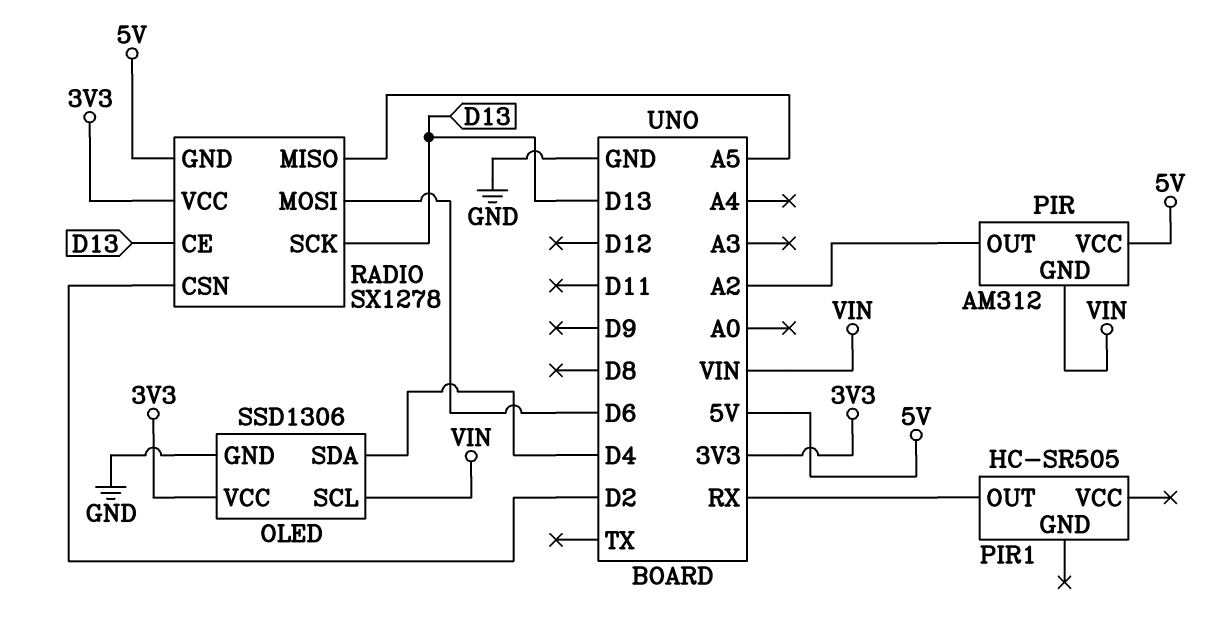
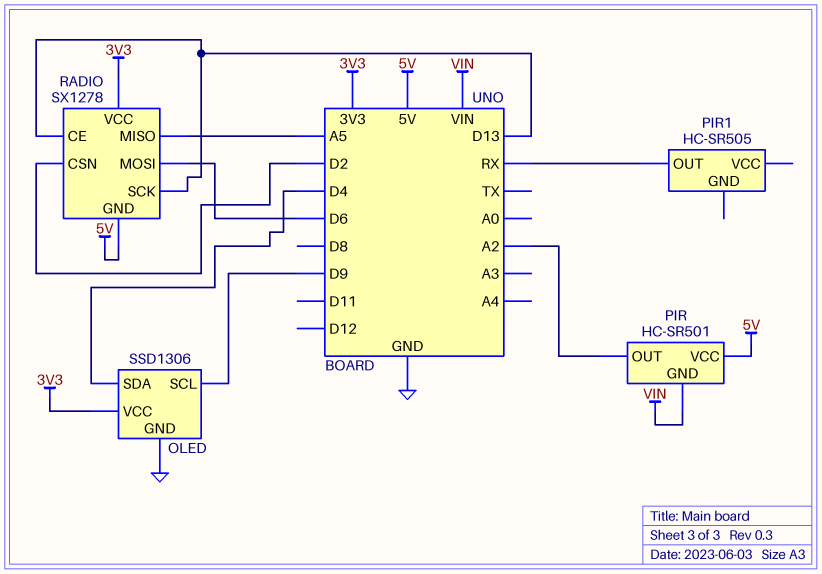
OLED pin SCL: VIN -> D9
PIR: AM312 -> HC-SR501

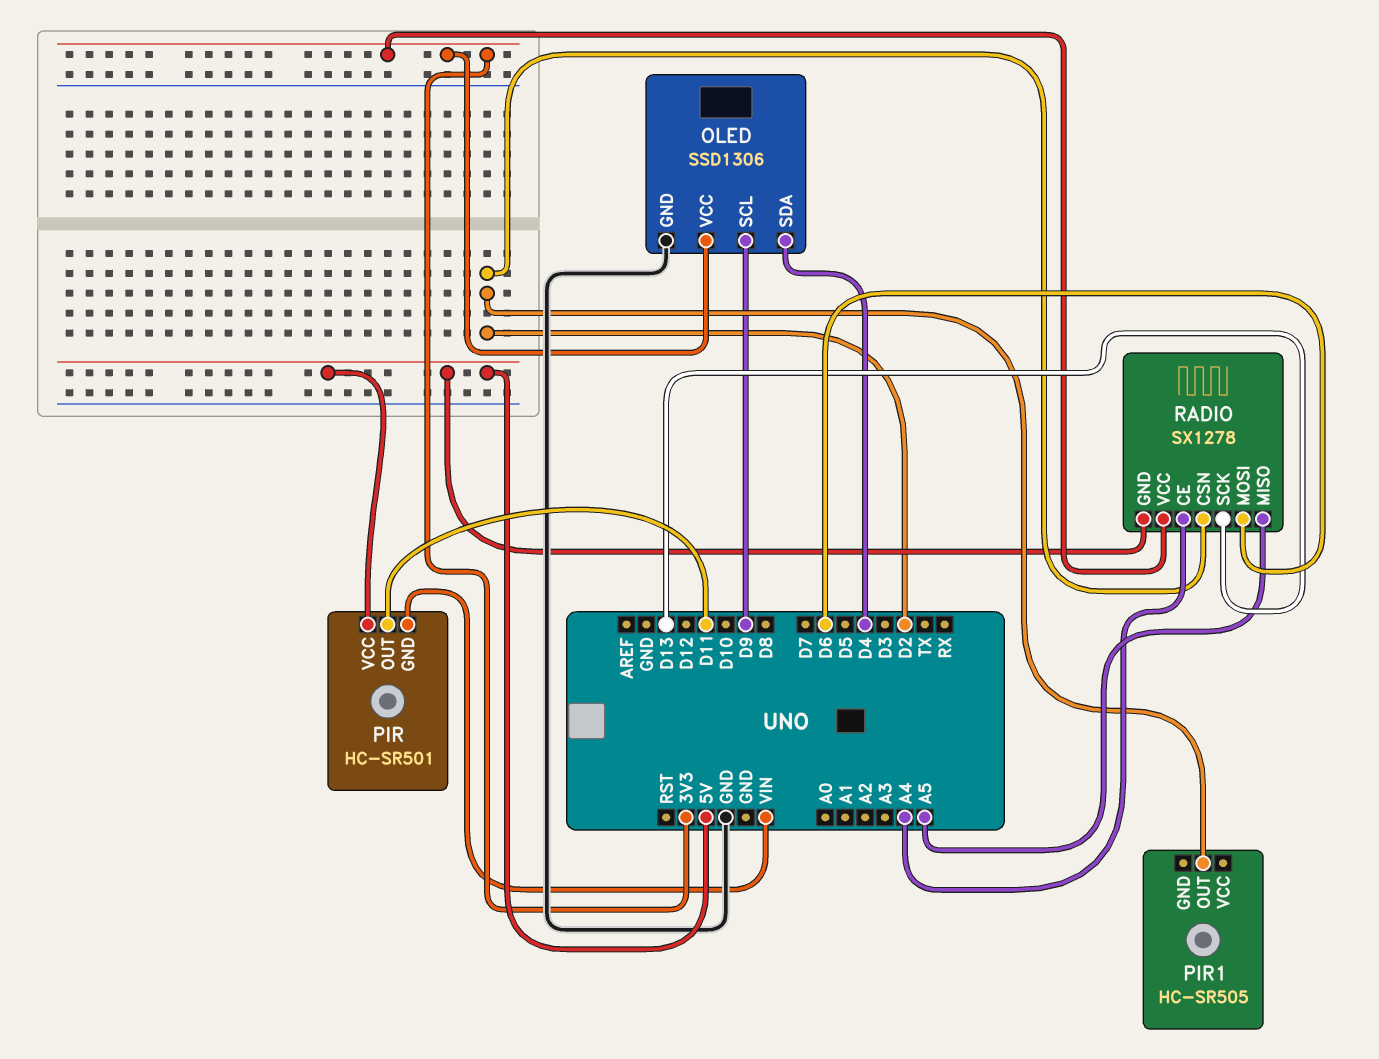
PIR pin OUT: A2 -> D11
PIR1 pin OUT: RX -> D2
RADIO pin CE: D13 -> A4

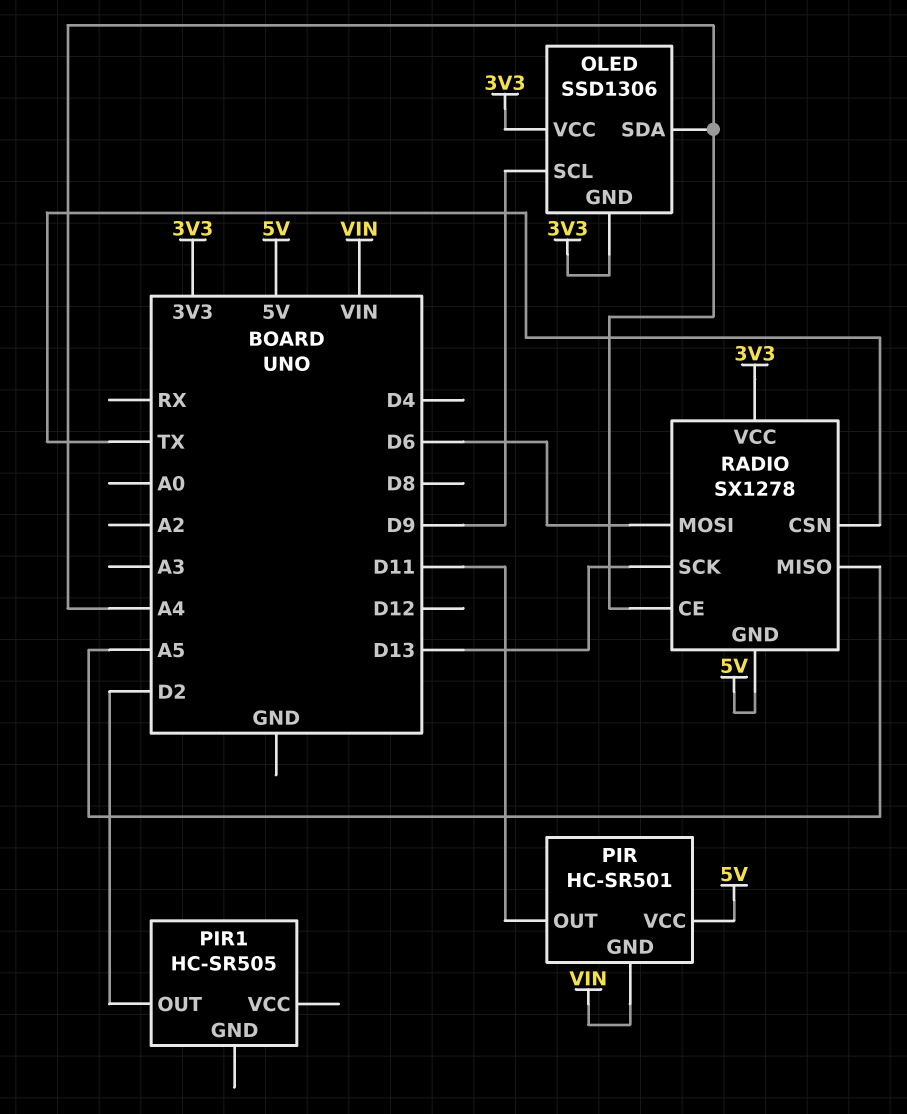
OLED pin GND: GND -> 3V3
OLED pin SDA: D4 -> A4
RADIO pin CSN: D2 -> TX

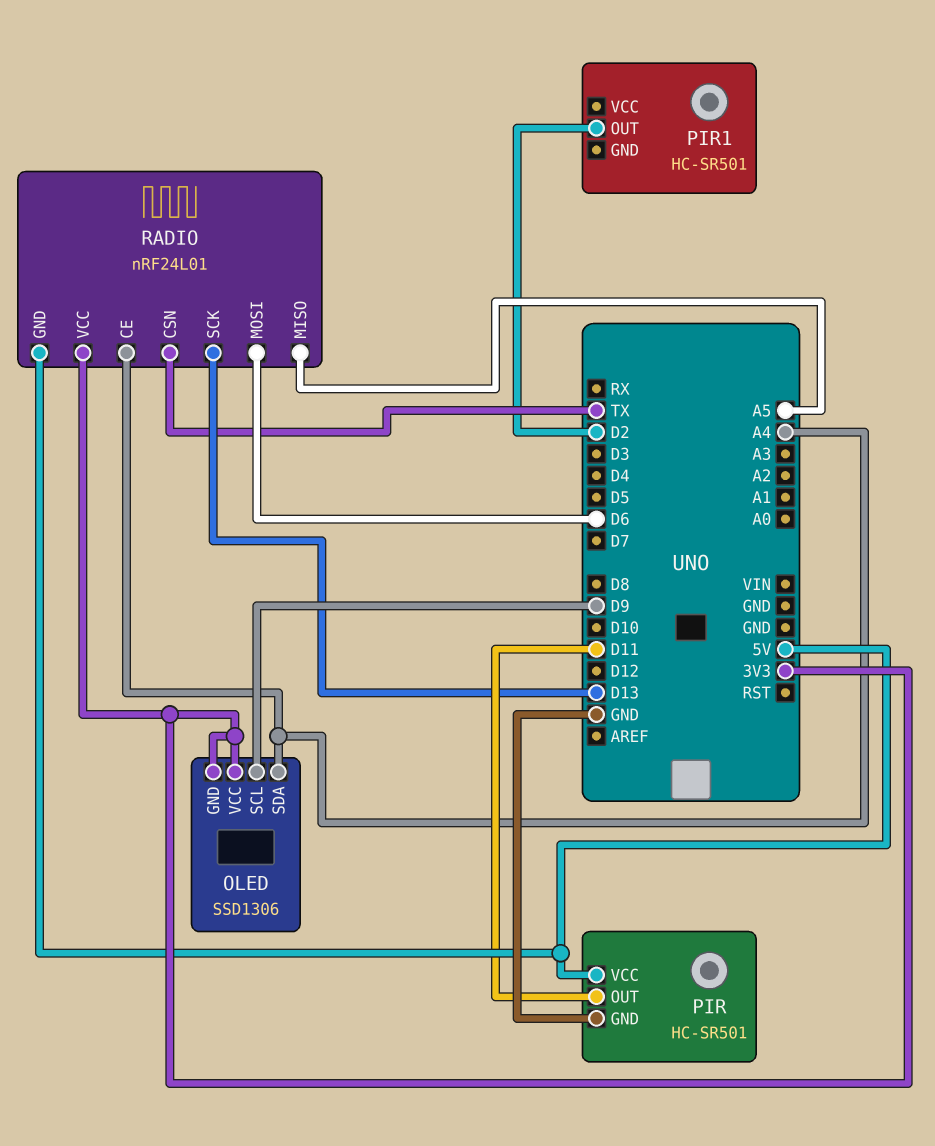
PIR pin GND: VIN -> GND
PIR1: HC-SR505 -> HC-SR501
RADIO: SX1278 -> nRF24L01

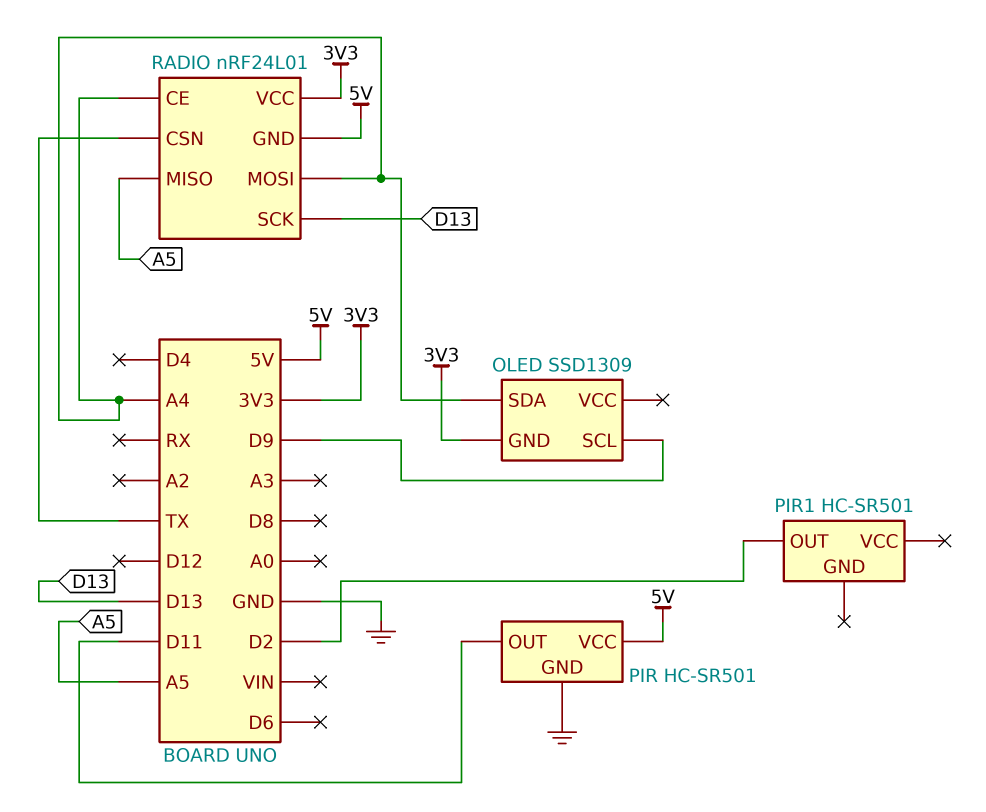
OLED: SSD1306 -> SSD1309
OLED pin VCC: 3V3 -> none
RADIO pin MOSI: D6 -> A4

